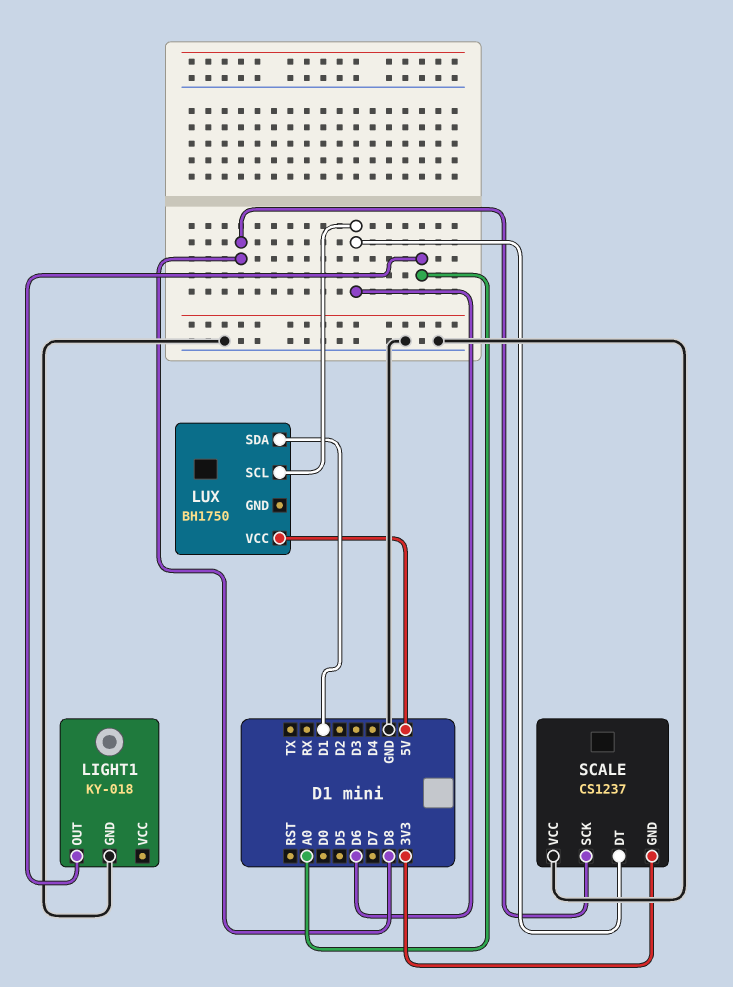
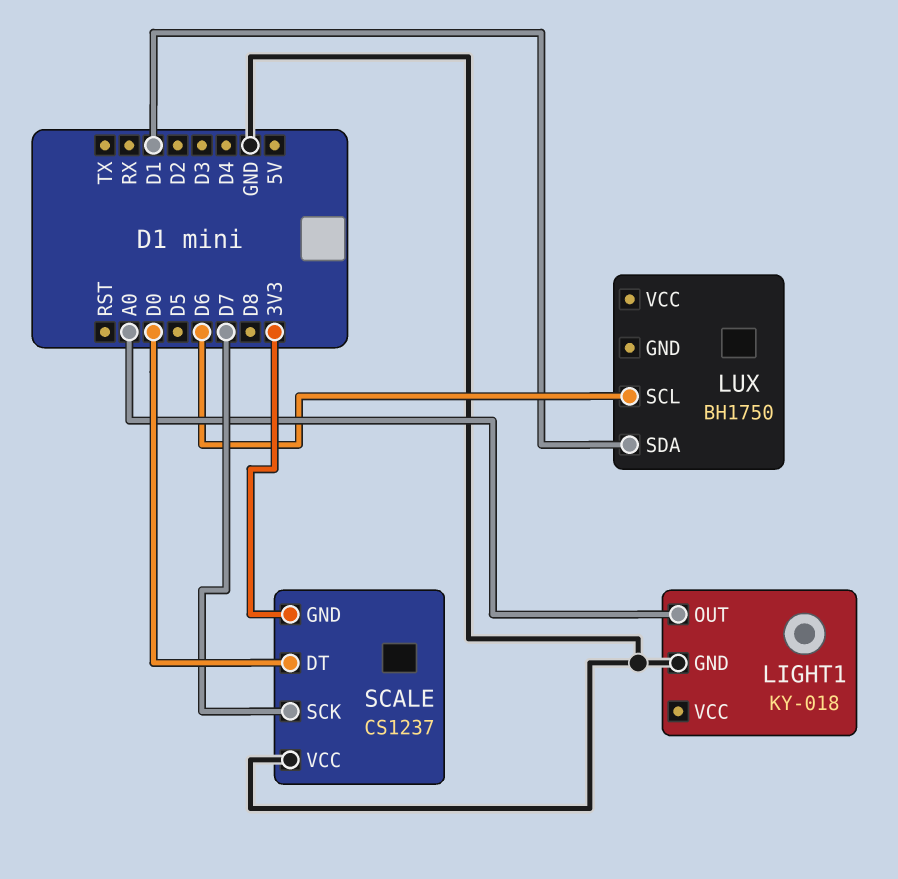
LUX pin VCC: 5V -> none
SCALE pin DT: D6 -> D0
SCALE pin SCK: D8 -> D7

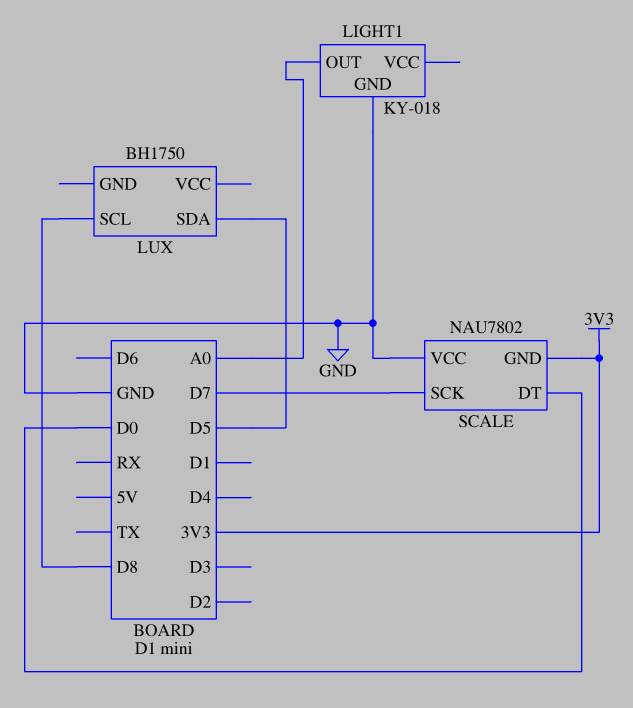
LUX pin SCL: D6 -> D8
LUX pin SDA: D1 -> D5
SCALE: CS1237 -> NAU7802

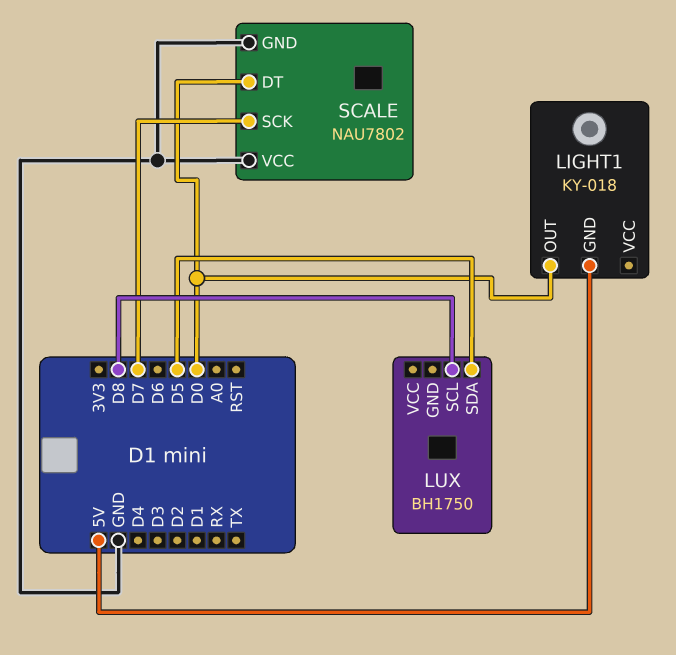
LIGHT1 pin GND: GND -> 5V
LIGHT1 pin OUT: A0 -> D0
SCALE pin GND: 3V3 -> GND

